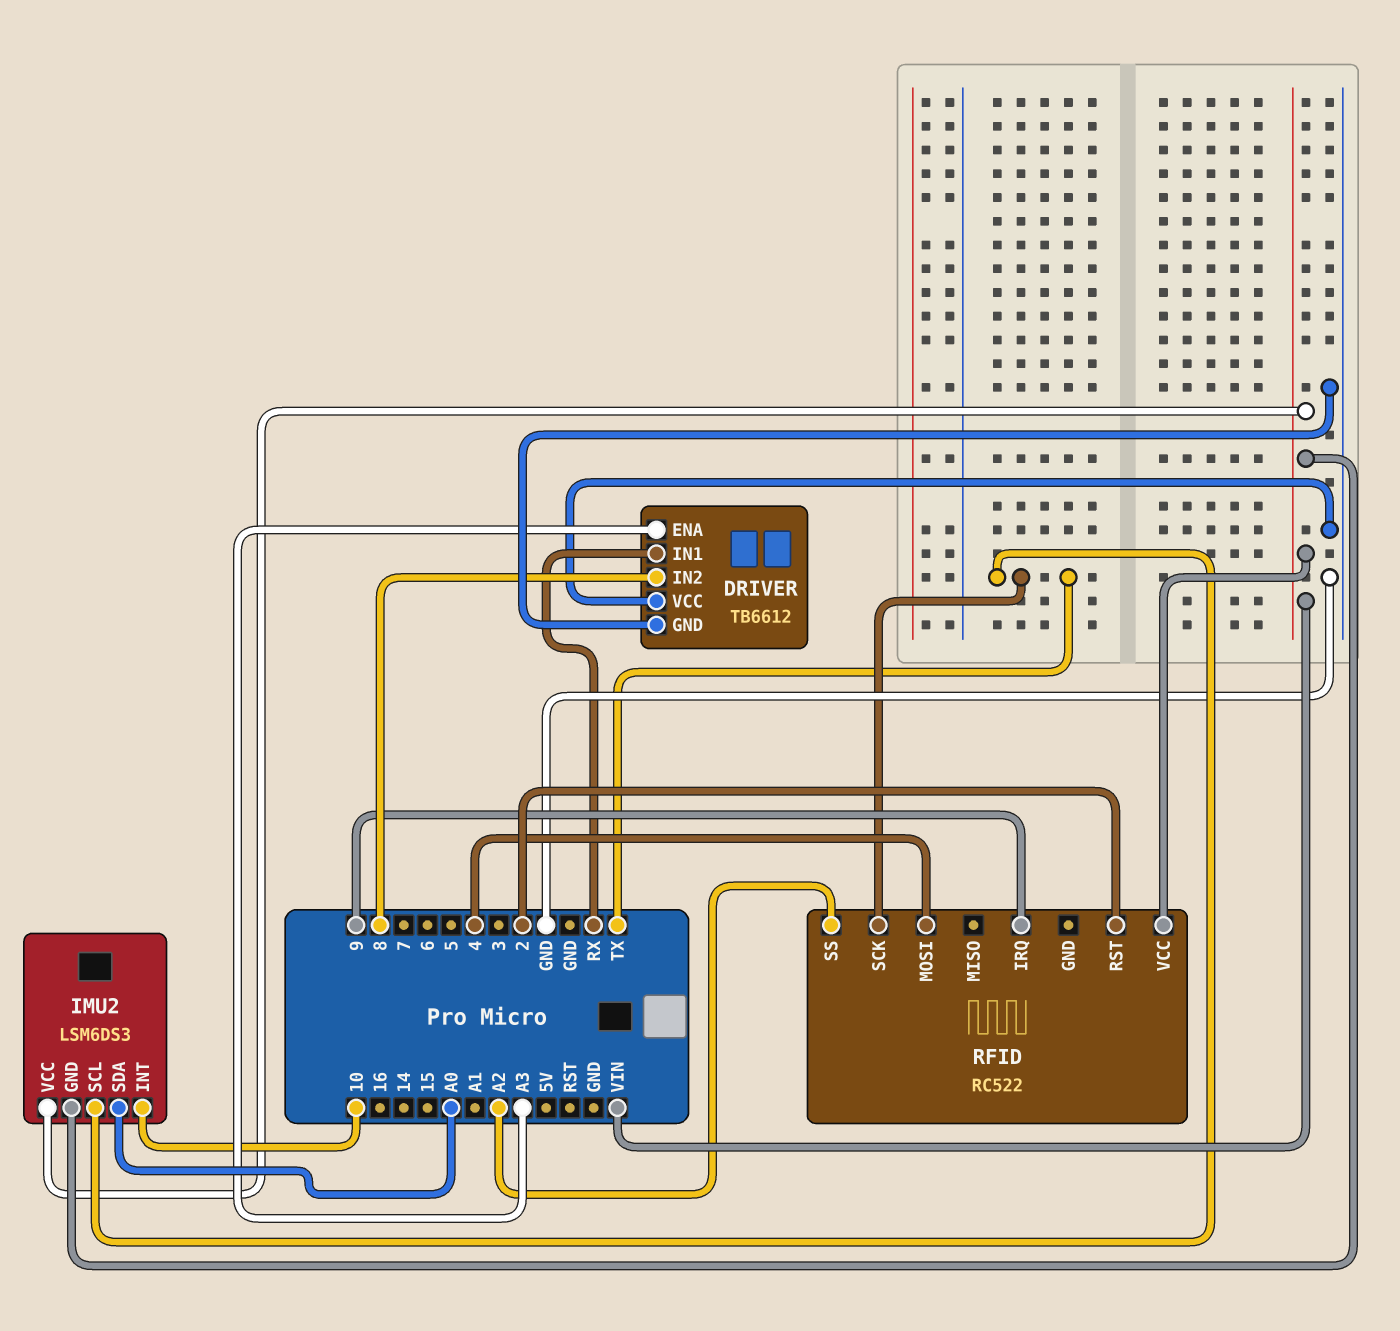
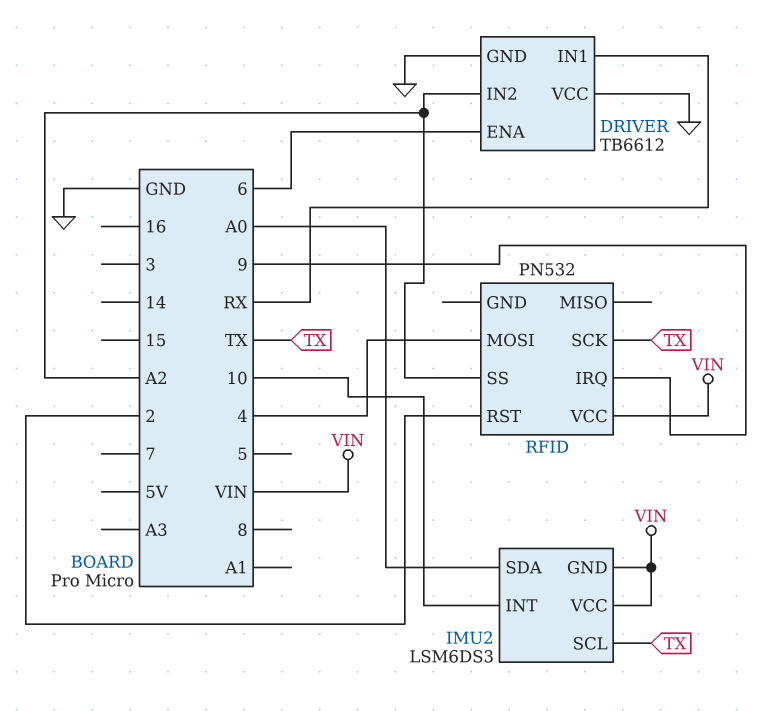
DRIVER pin ENA: A3 -> 6
DRIVER pin IN2: 8 -> A2
RFID: RC522 -> PN532

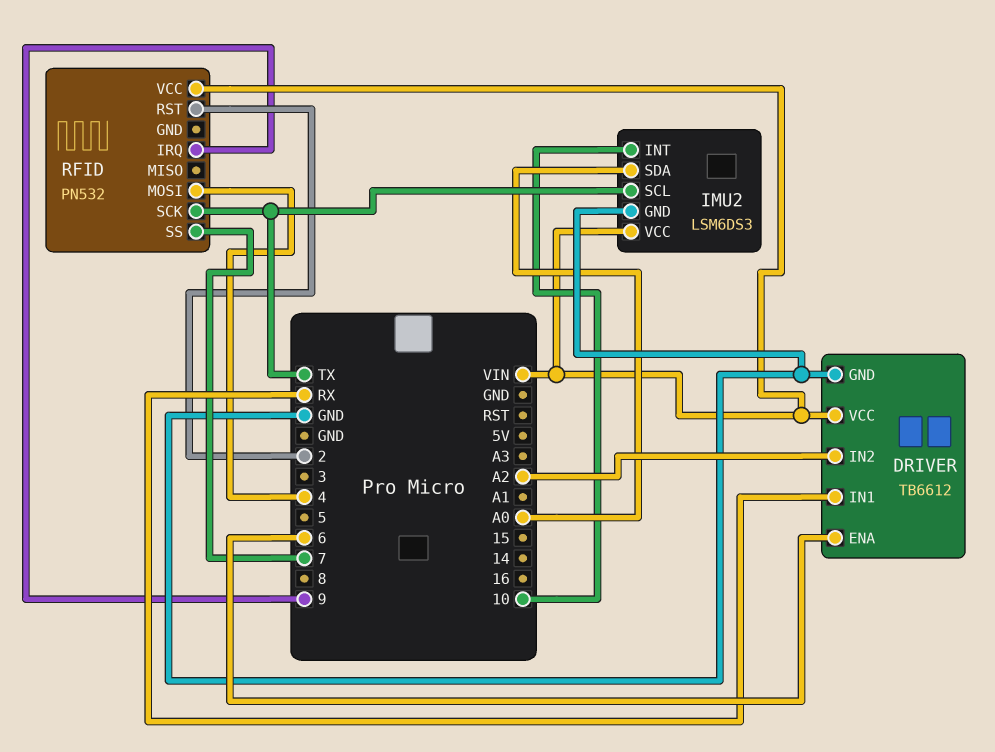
DRIVER pin VCC: GND -> VIN
IMU2 pin GND: VIN -> GND
RFID pin SS: A2 -> 7

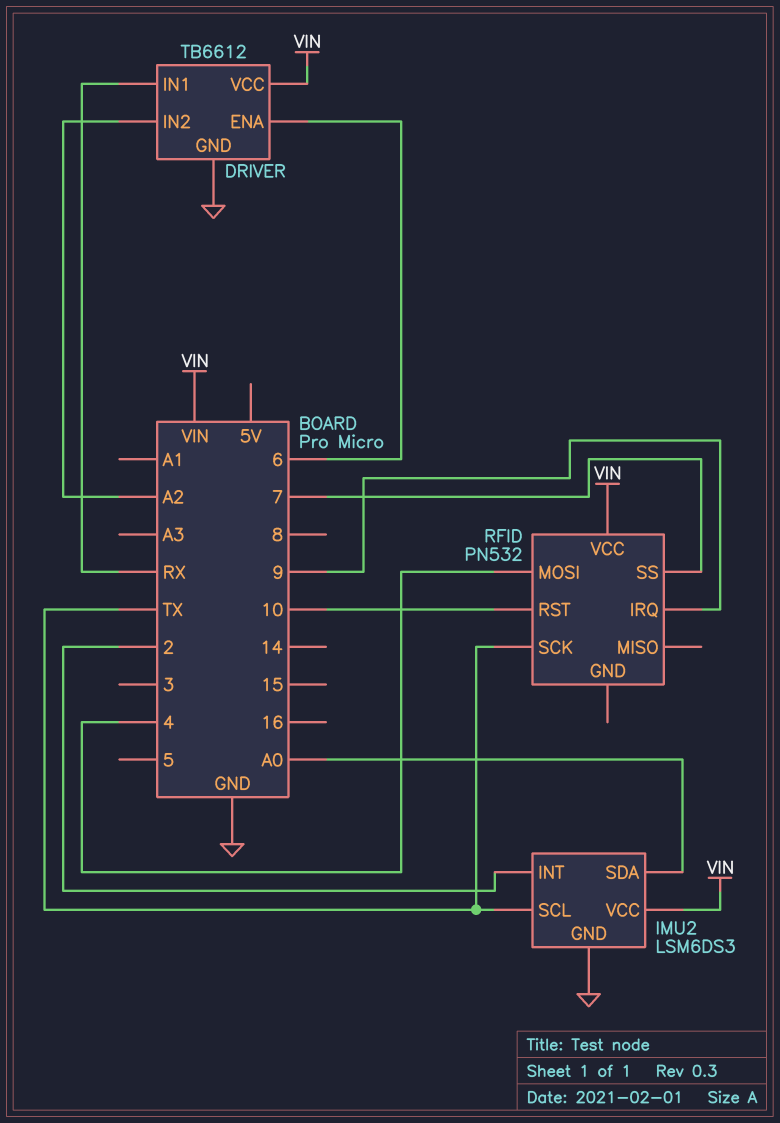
IMU2 pin INT: 10 -> 2
RFID pin RST: 2 -> 10

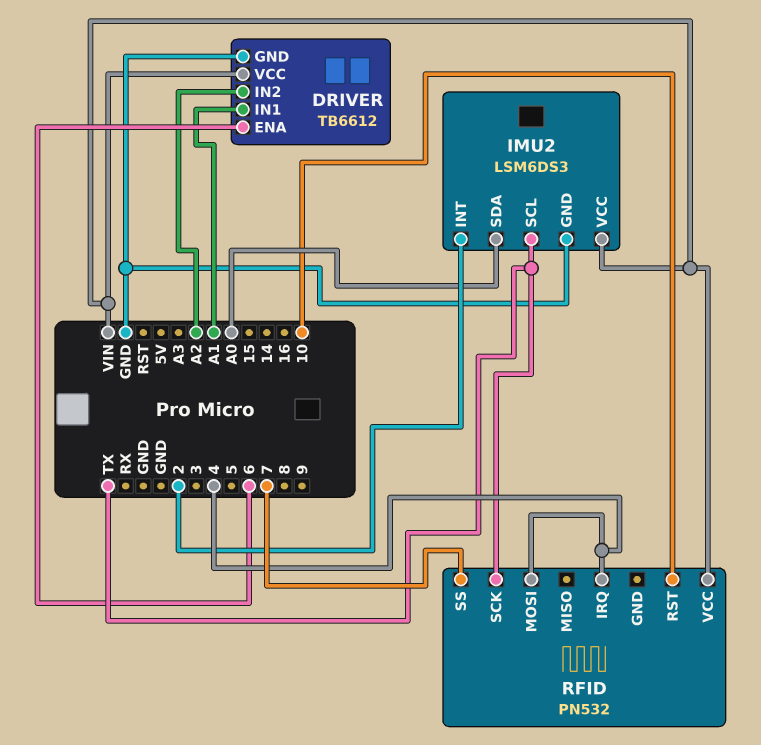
DRIVER pin IN1: RX -> A1
RFID pin IRQ: 9 -> 4

